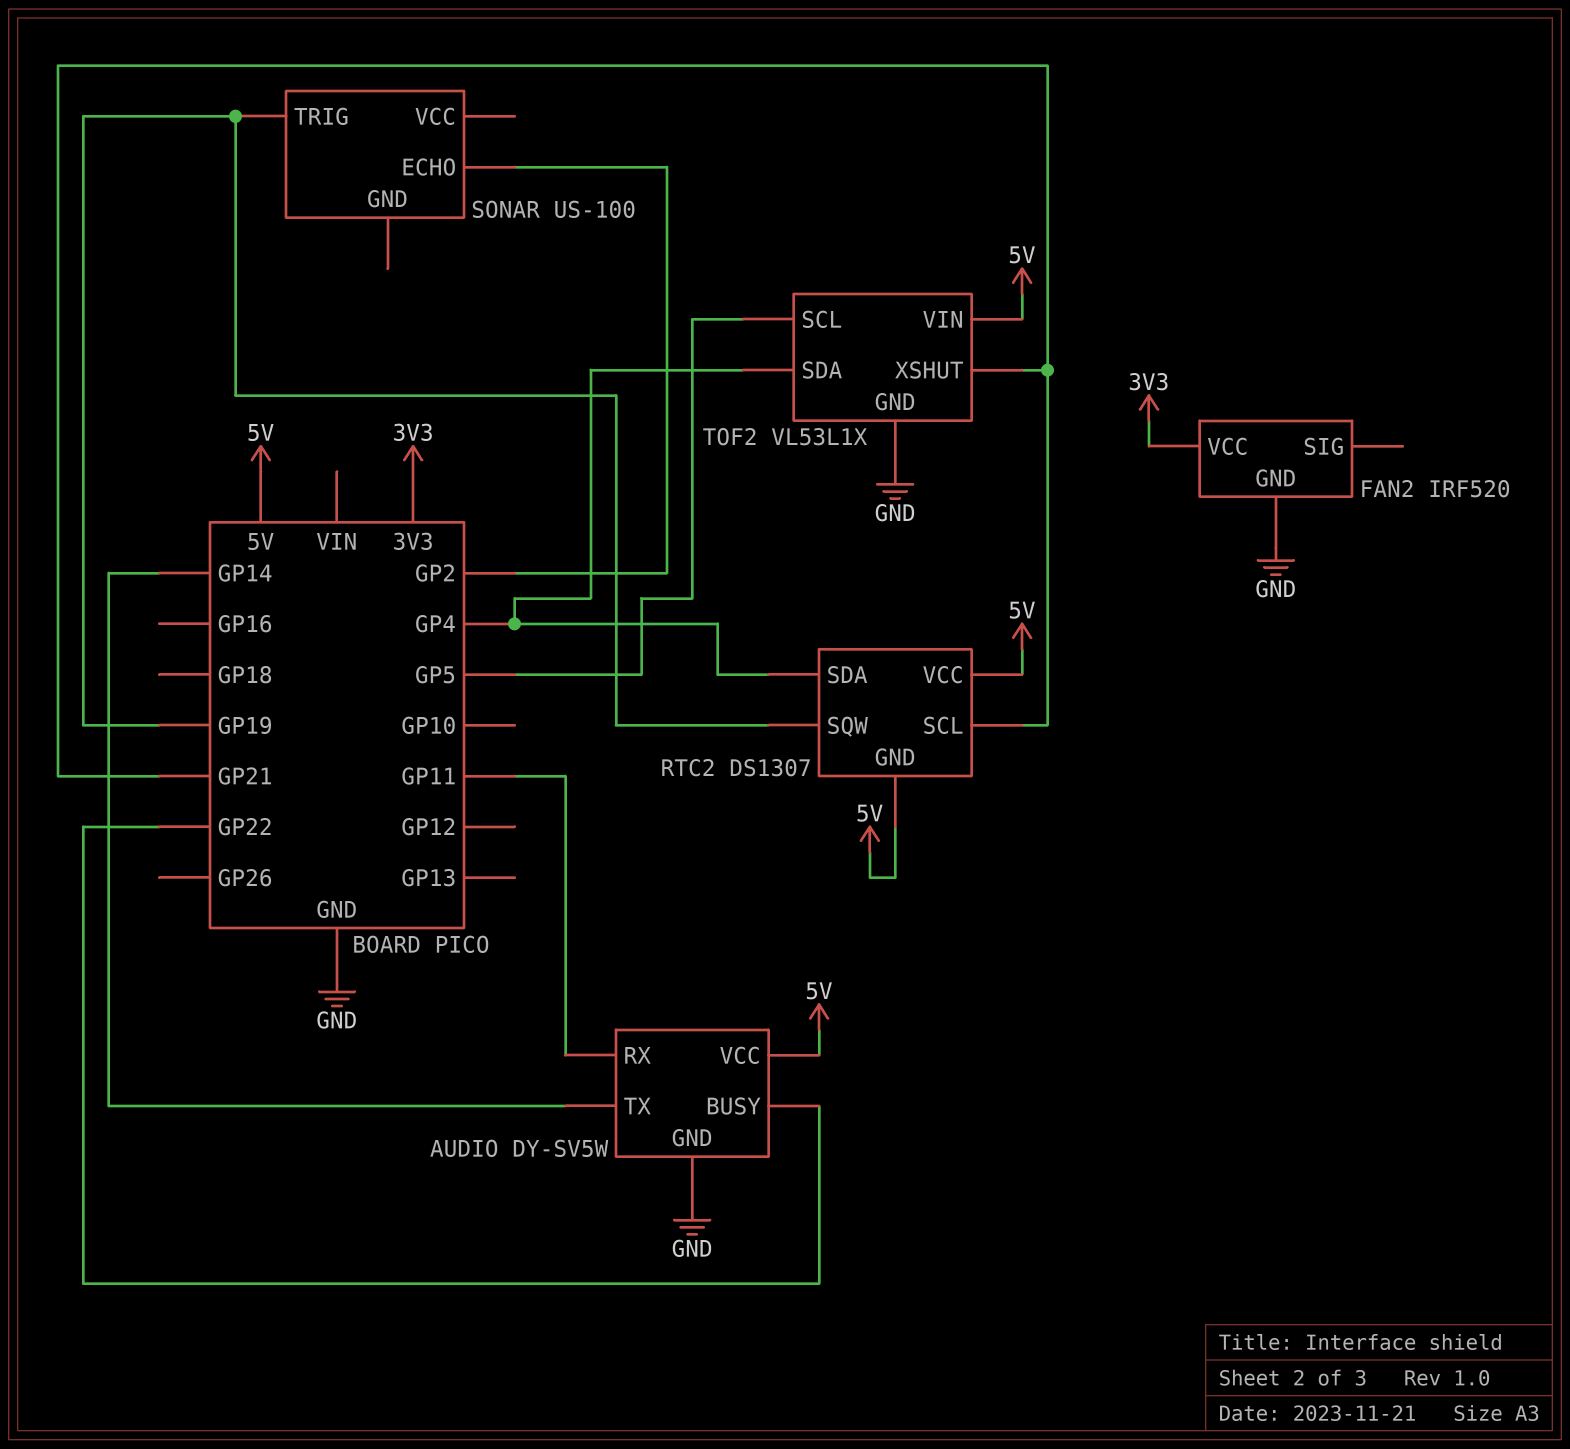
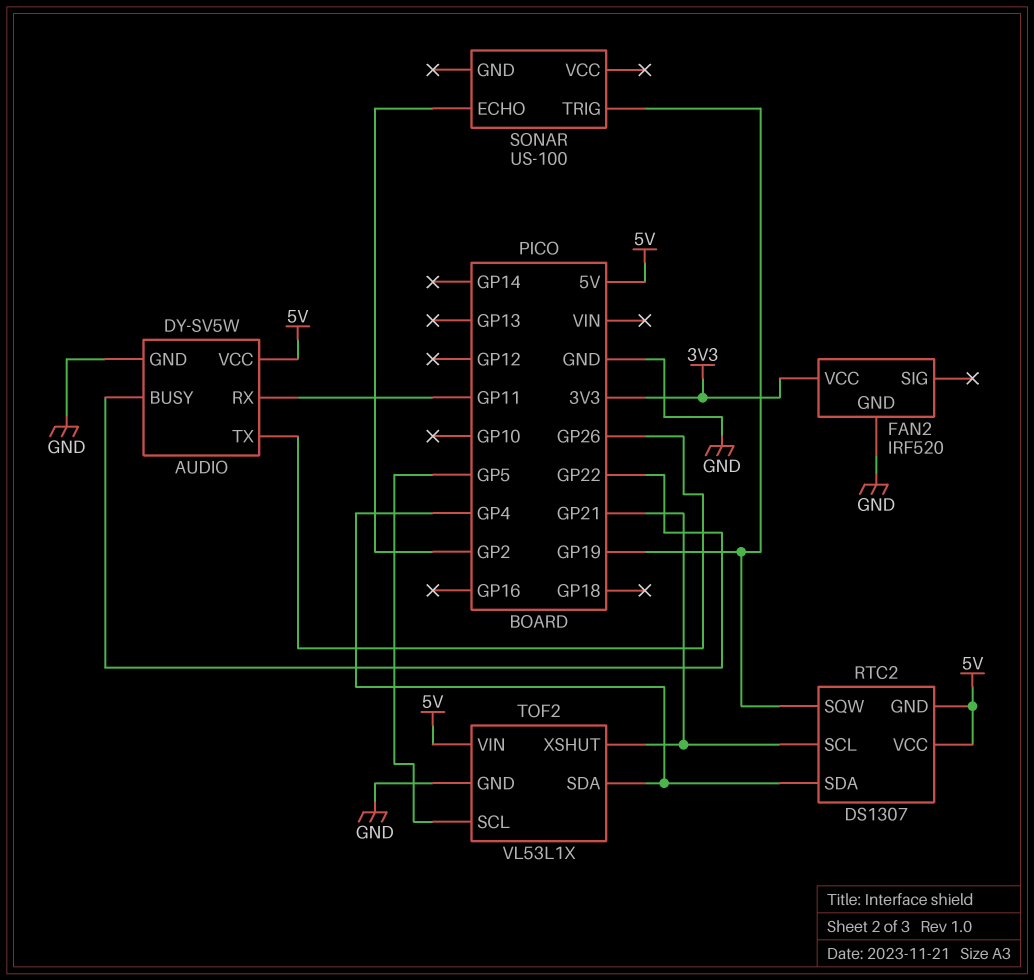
AUDIO pin TX: GP14 -> GP26

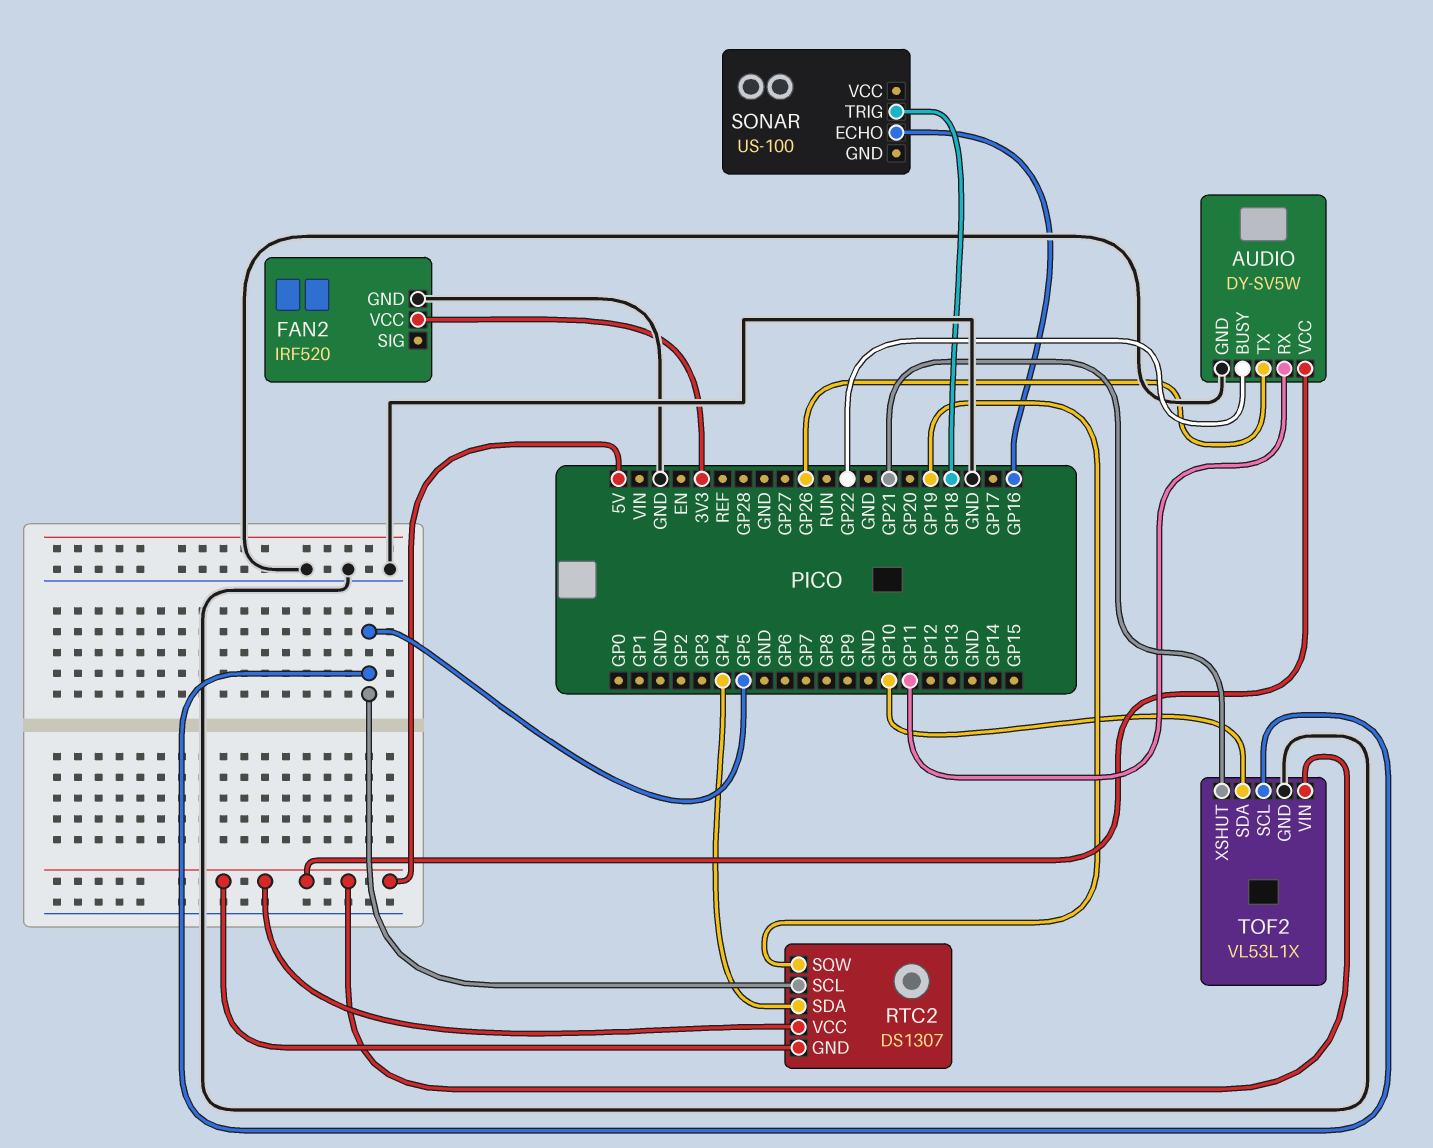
RTC2 pin SCL: GP21 -> GP5
SONAR pin ECHO: GP2 -> GP16
SONAR pin TRIG: GP19 -> GP18
TOF2 pin SDA: GP4 -> GP10

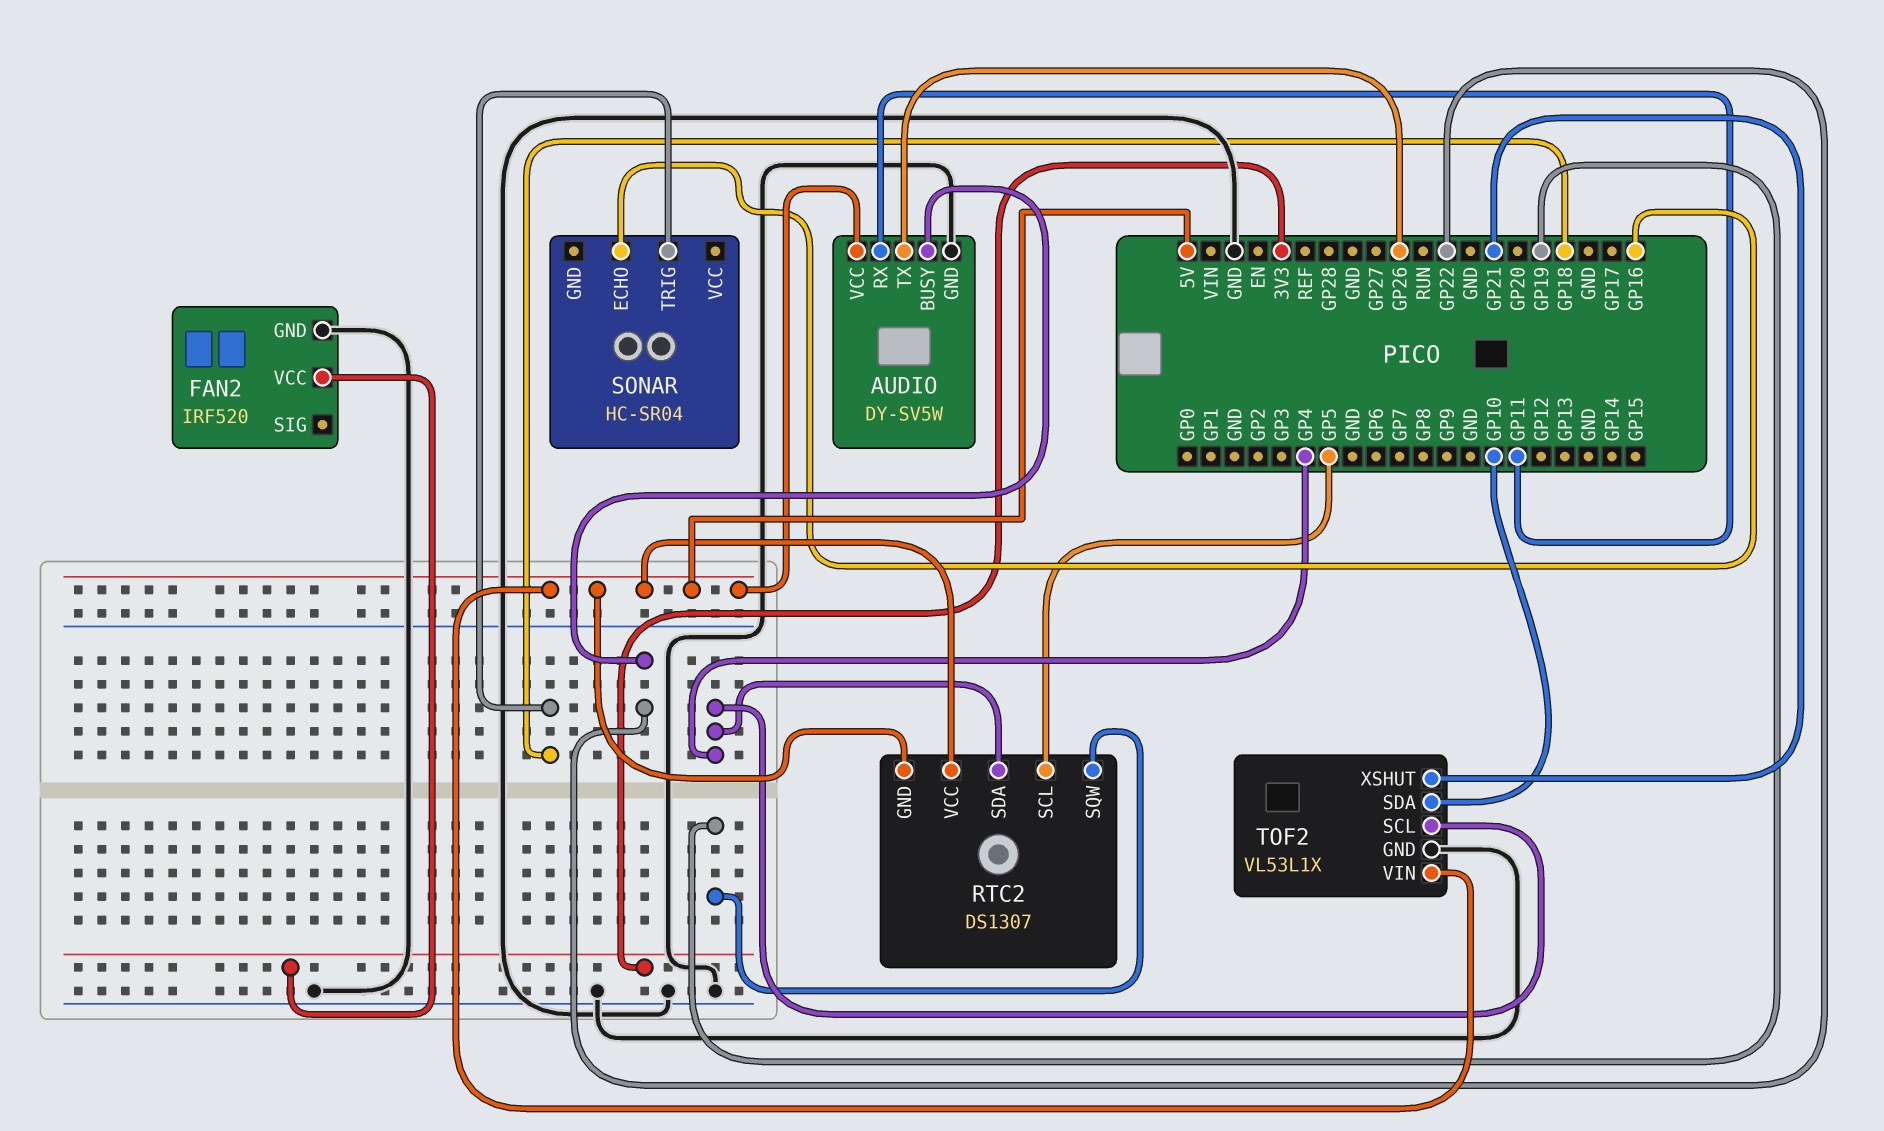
SONAR: US-100 -> HC-SR04
TOF2 pin SCL: GP5 -> GP4

